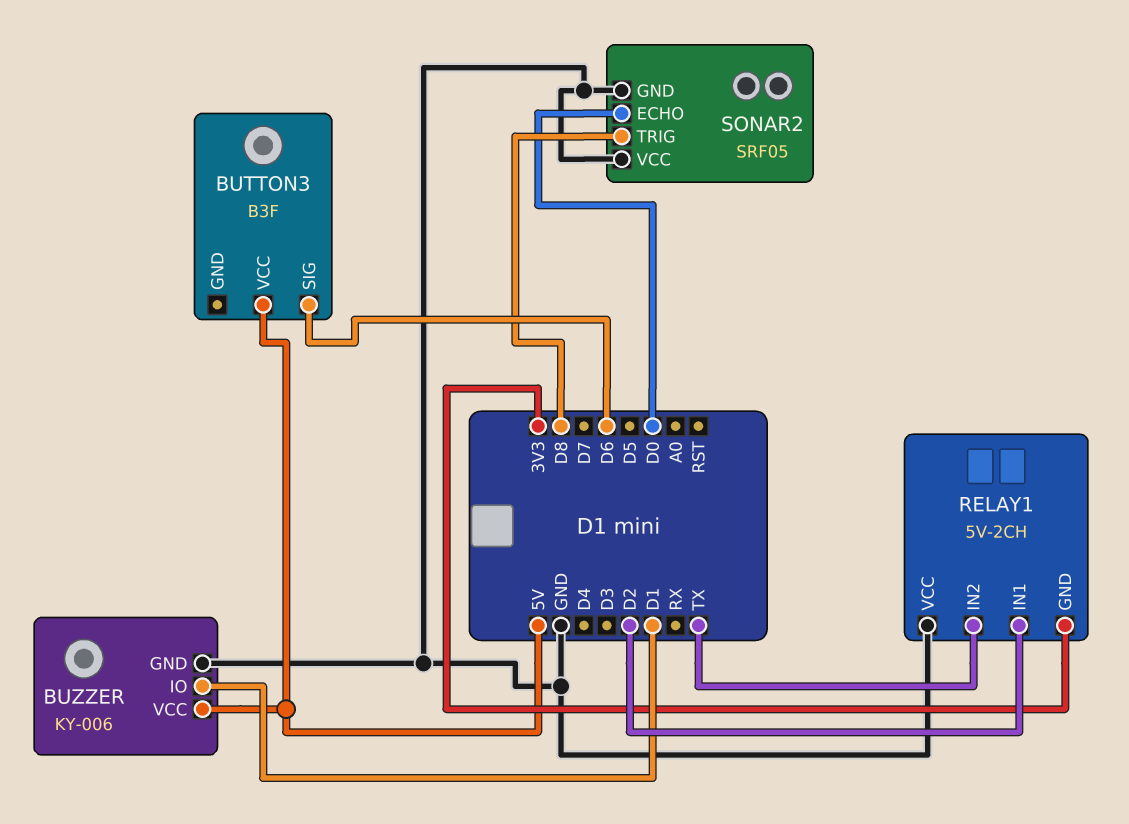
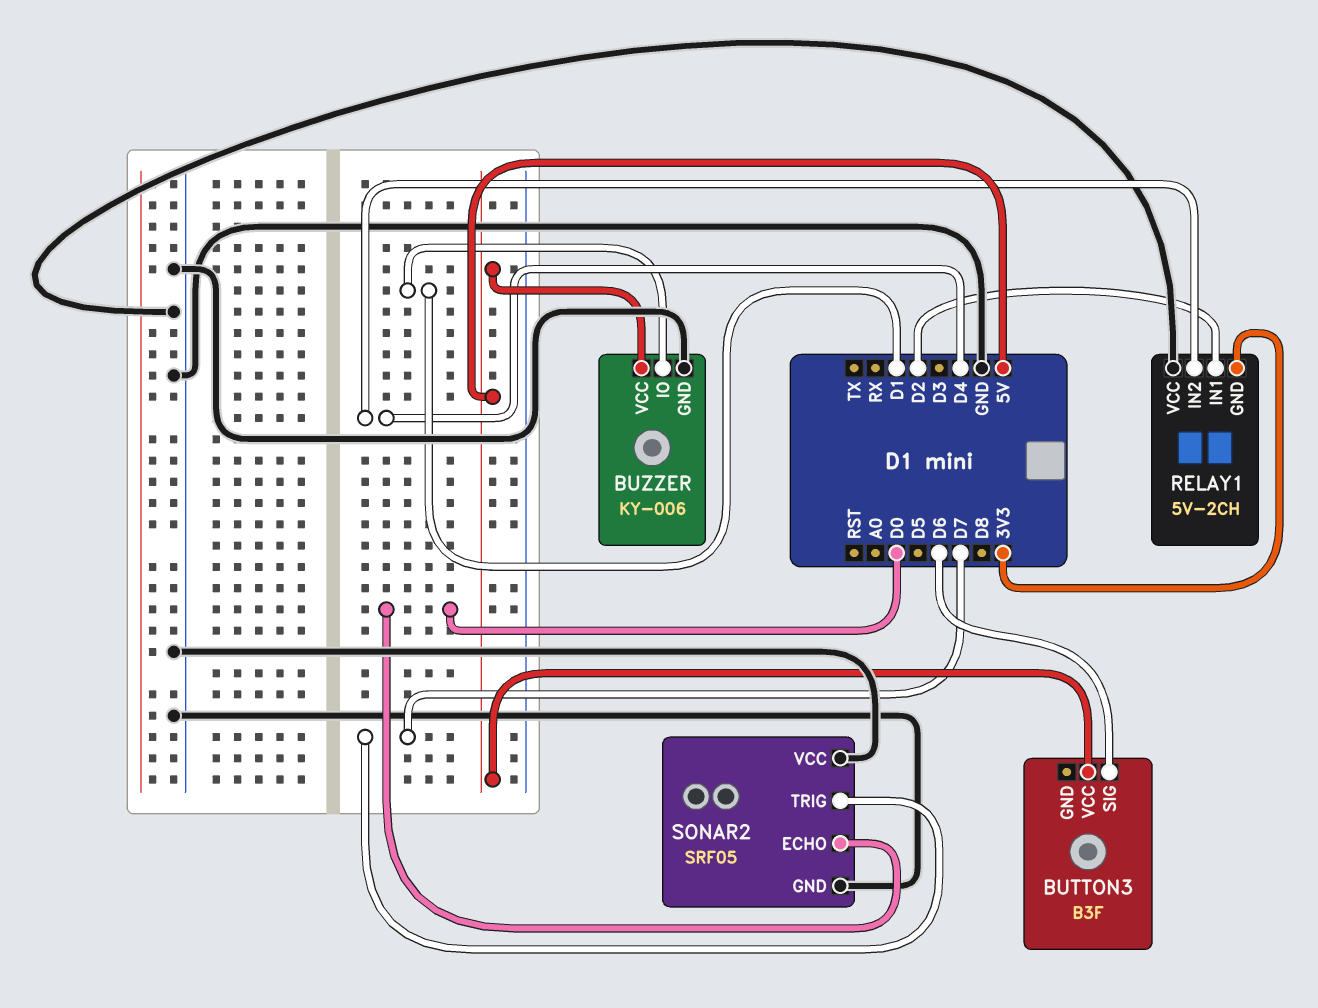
RELAY1 pin IN2: TX -> D4
SONAR2 pin TRIG: D8 -> D7

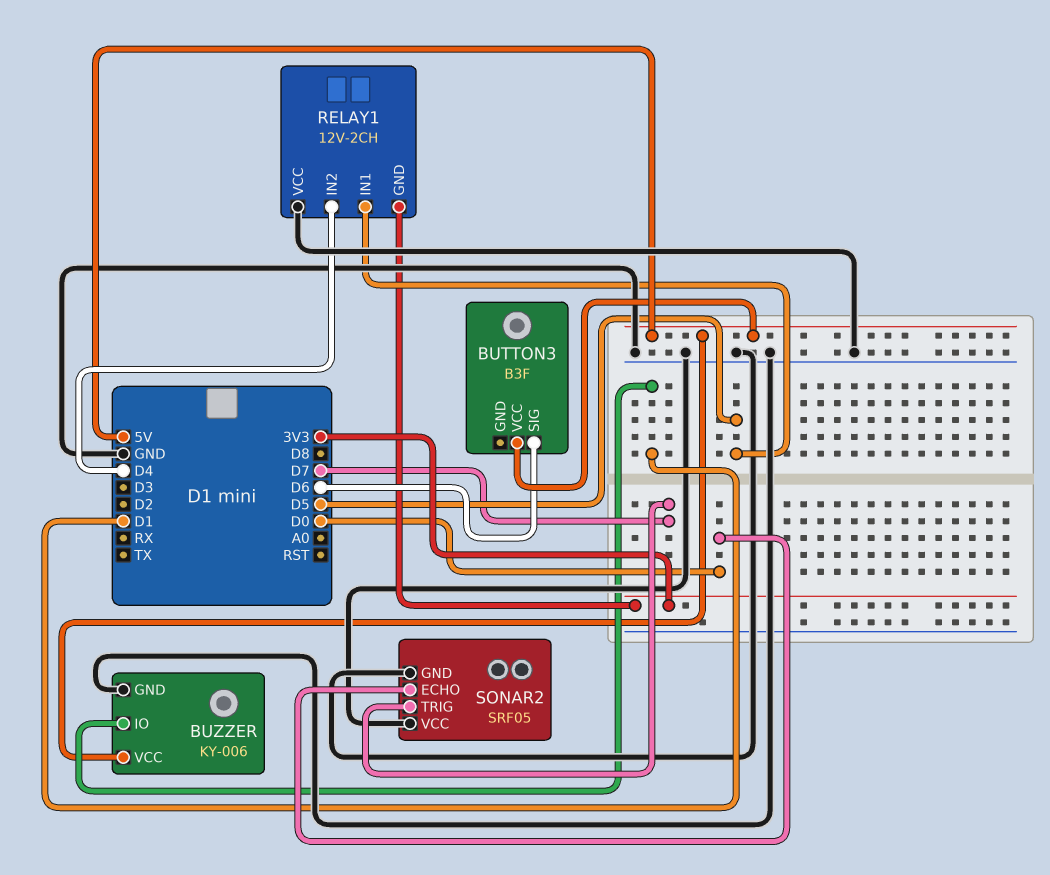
RELAY1: 5V-2CH -> 12V-2CH
RELAY1 pin IN1: D2 -> D5

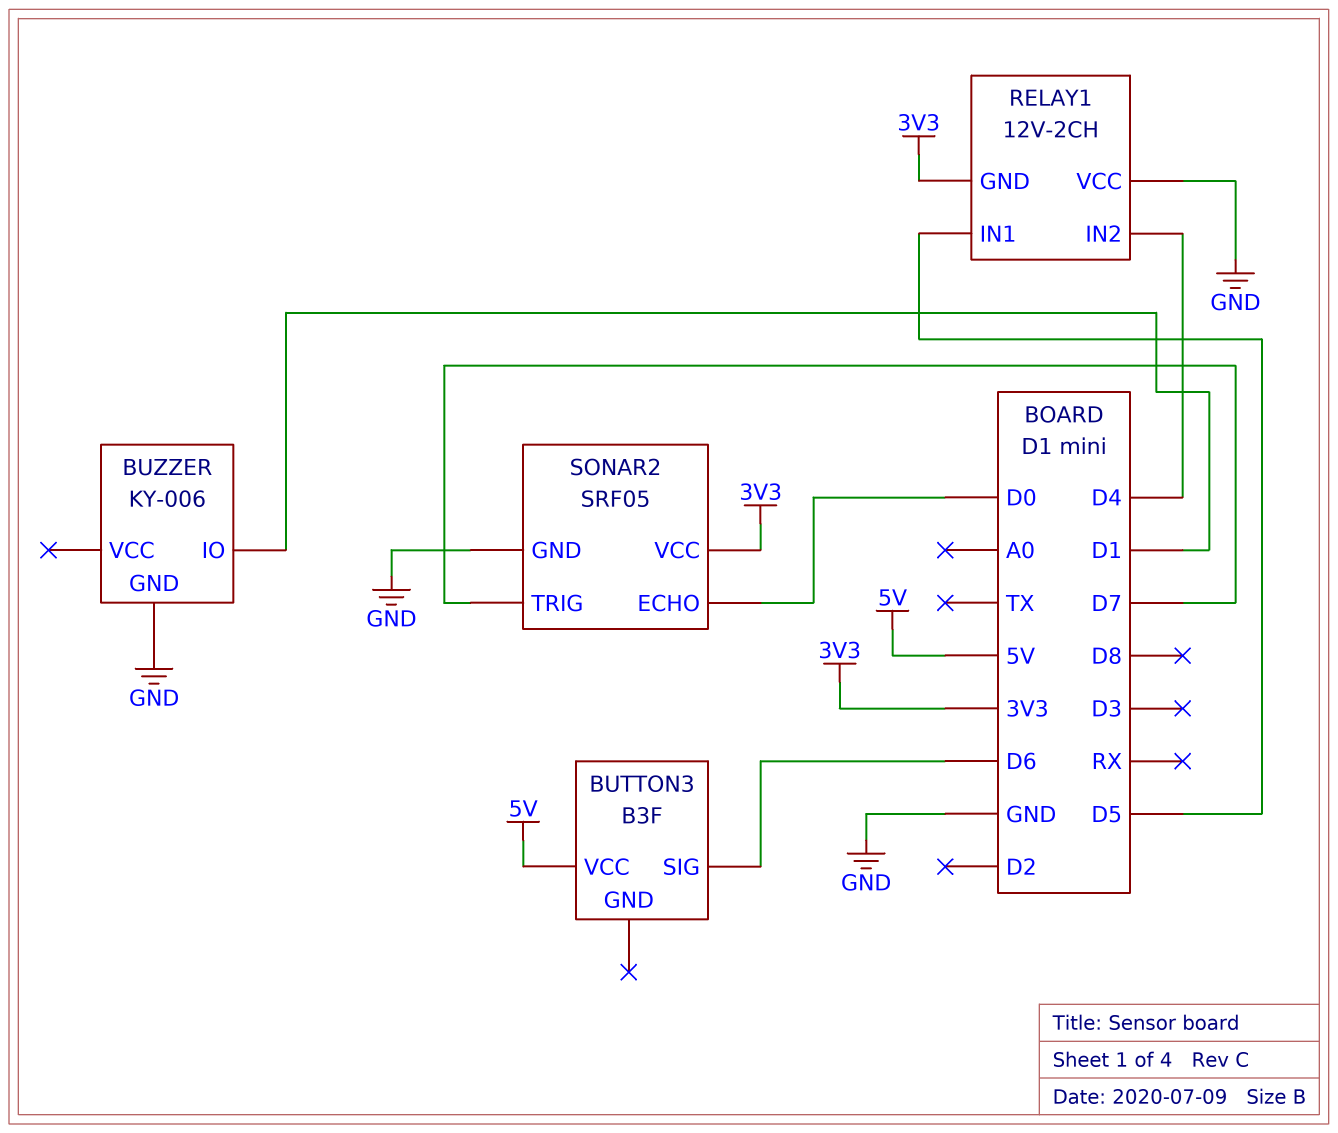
BUZZER pin VCC: 5V -> none
SONAR2 pin VCC: GND -> 3V3

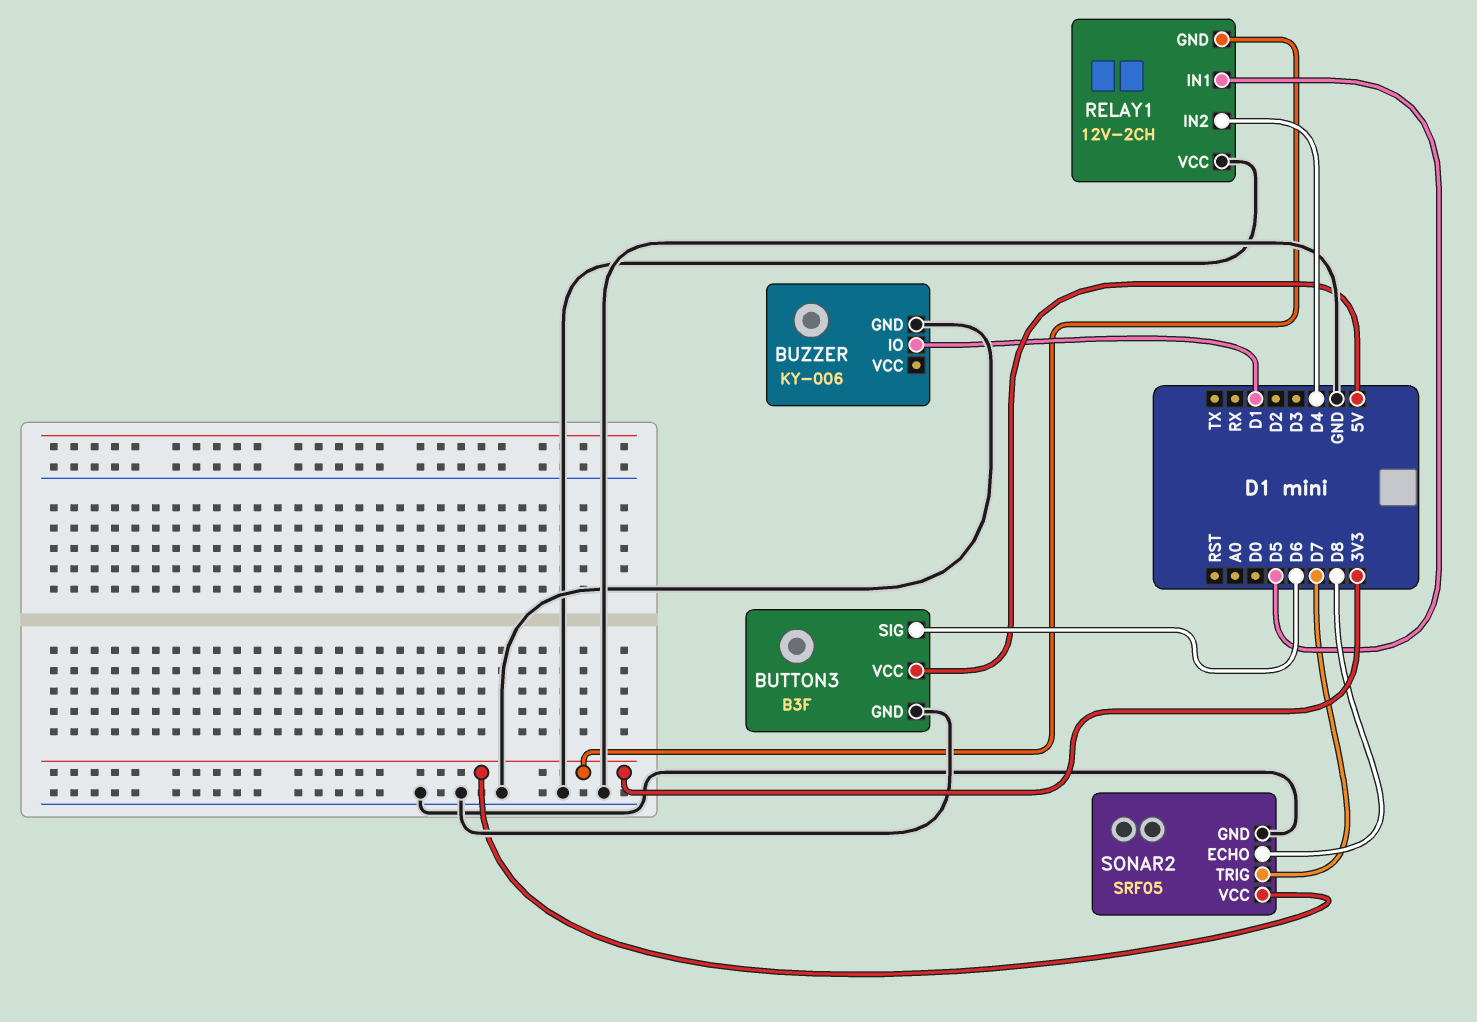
BUTTON3 pin GND: none -> GND
SONAR2 pin ECHO: D0 -> D8

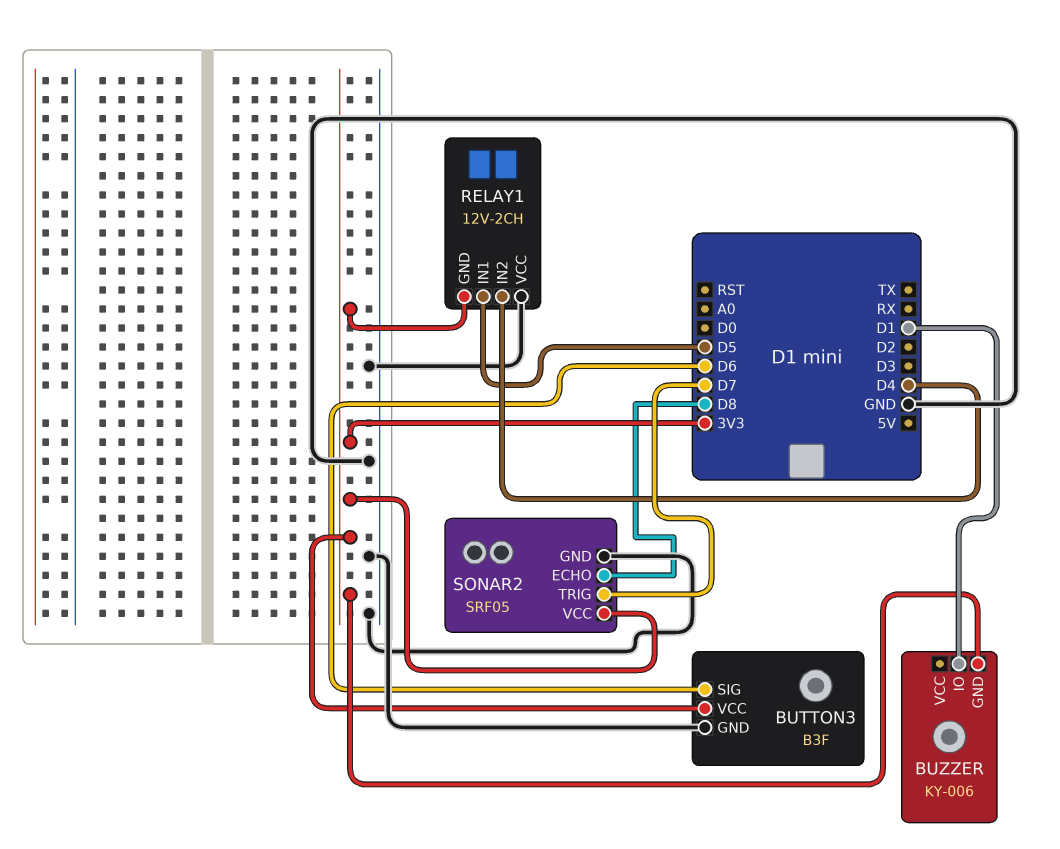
BUTTON3 pin VCC: 5V -> 3V3
BUZZER pin GND: GND -> 3V3

